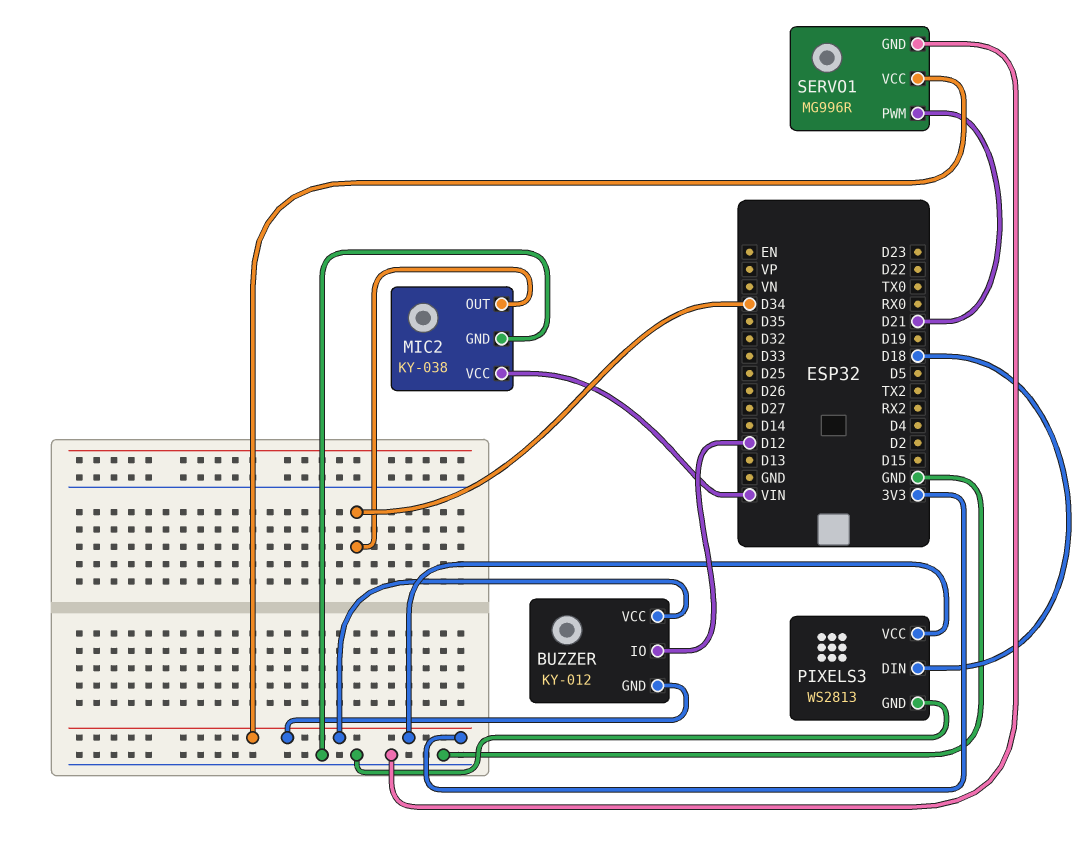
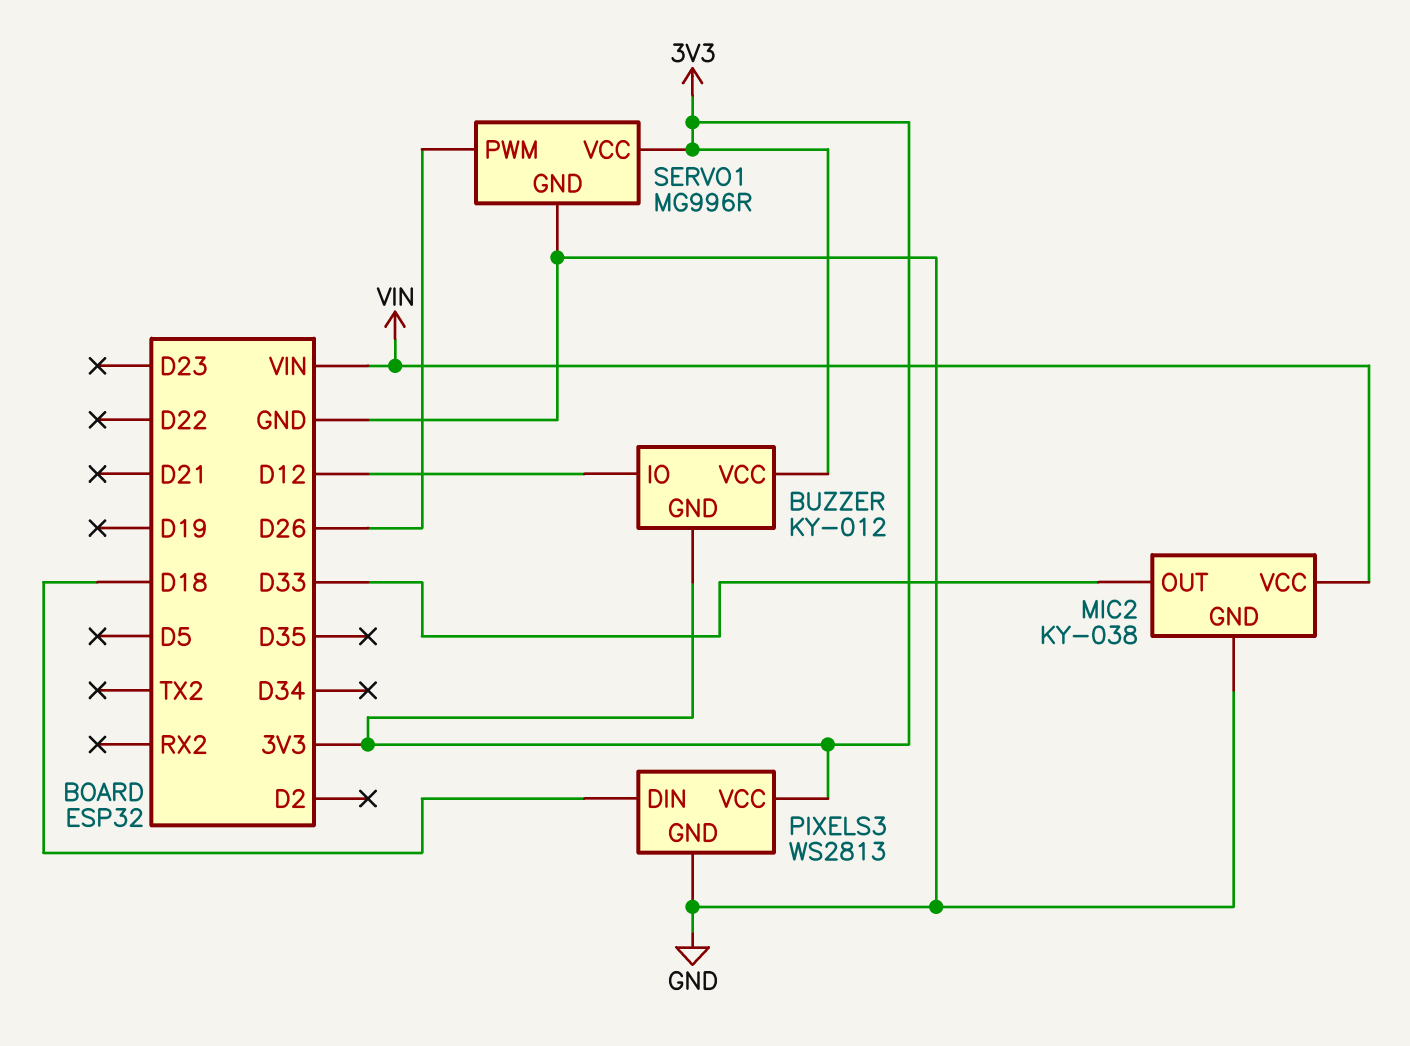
MIC2 pin OUT: D34 -> D33
SERVO1 pin PWM: D21 -> D26

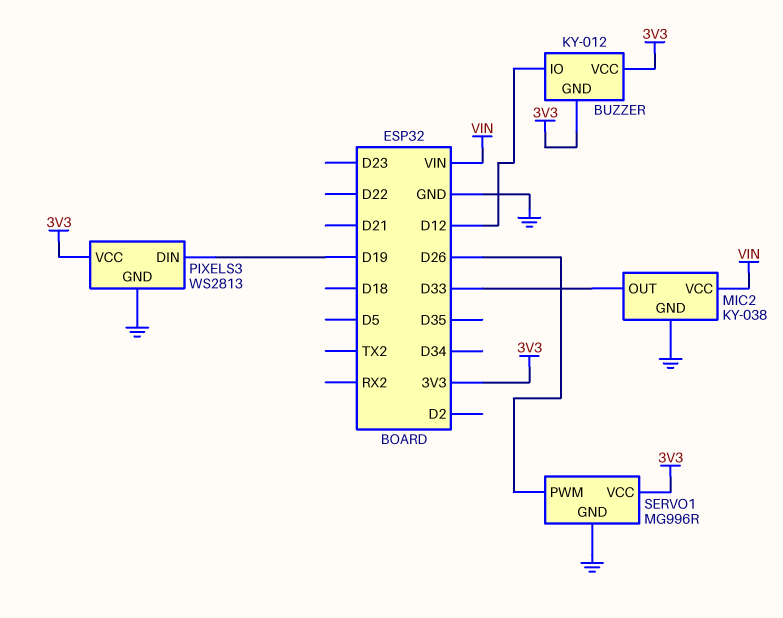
PIXELS3 pin DIN: D18 -> D19

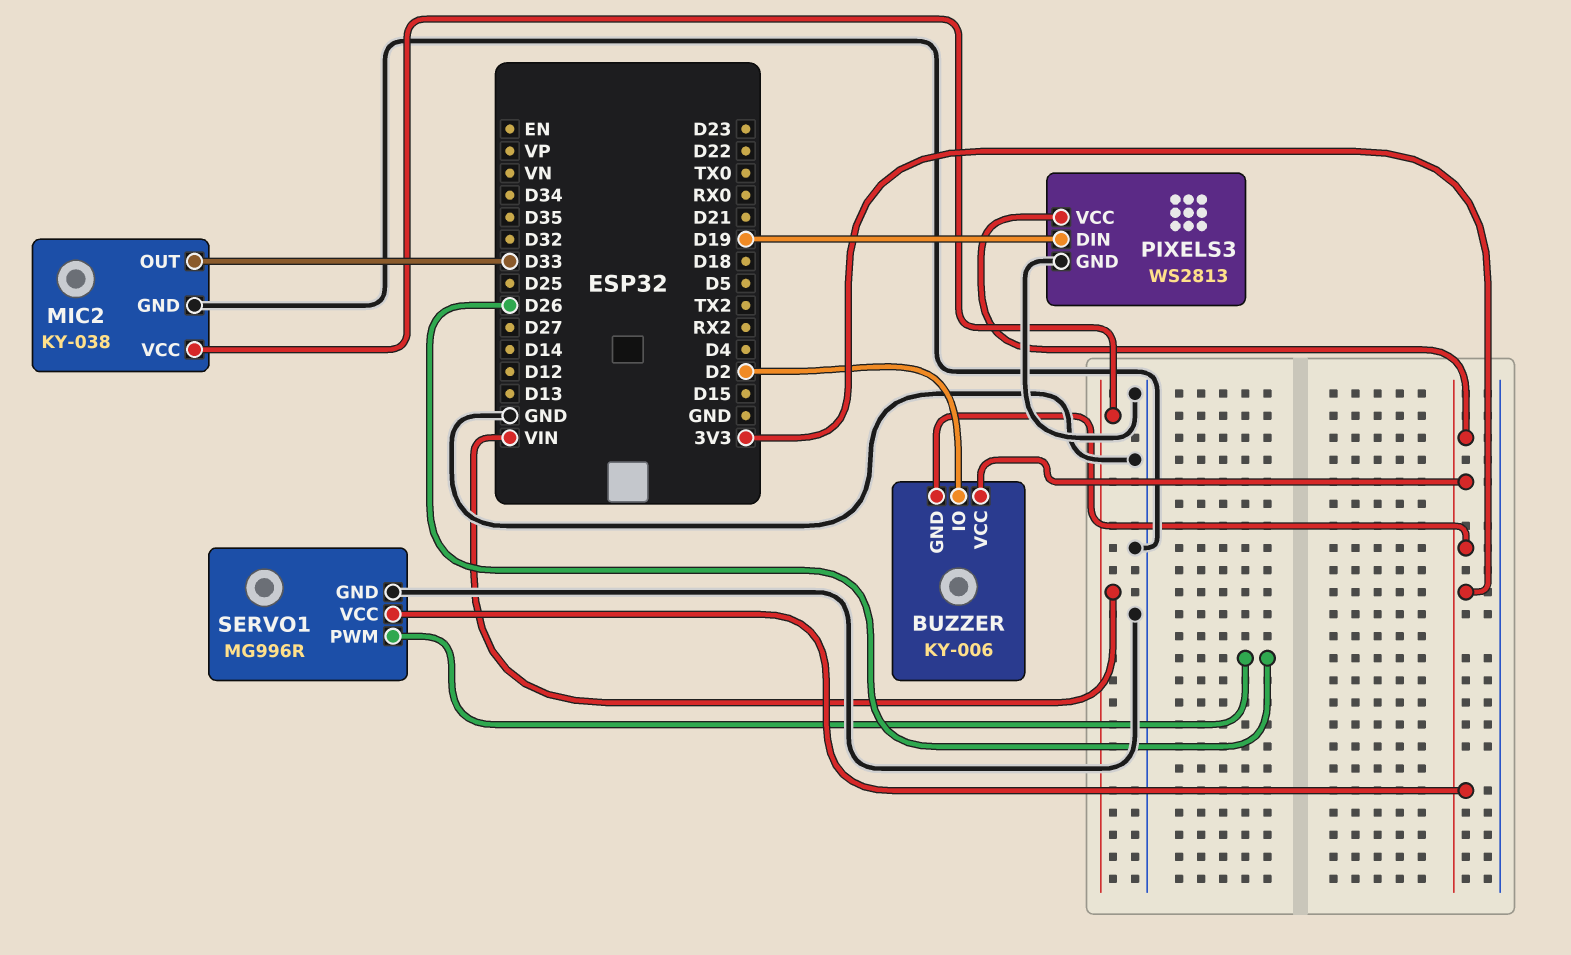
BUZZER: KY-012 -> KY-006
BUZZER pin IO: D12 -> D2

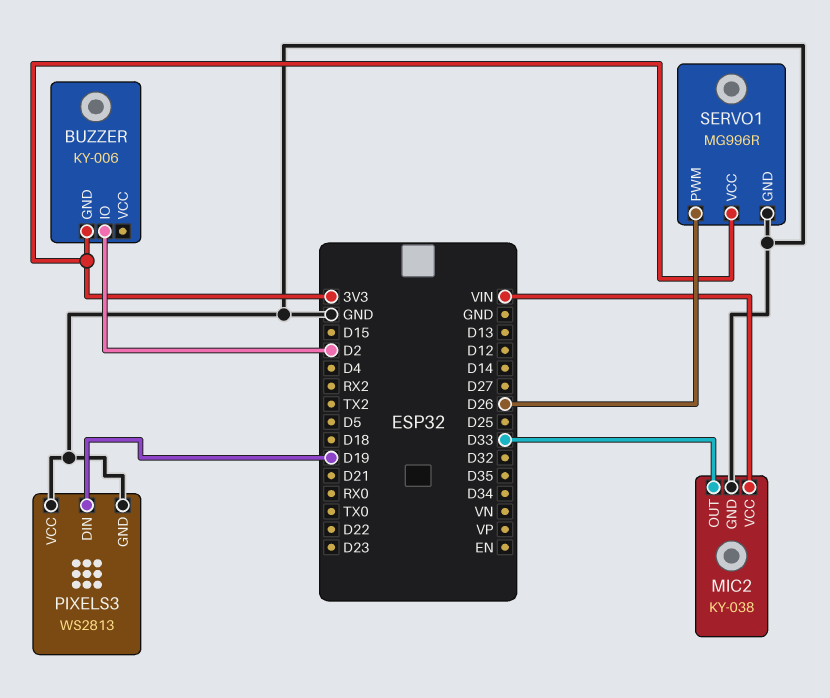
BUZZER pin VCC: 3V3 -> none
PIXELS3 pin VCC: 3V3 -> GND

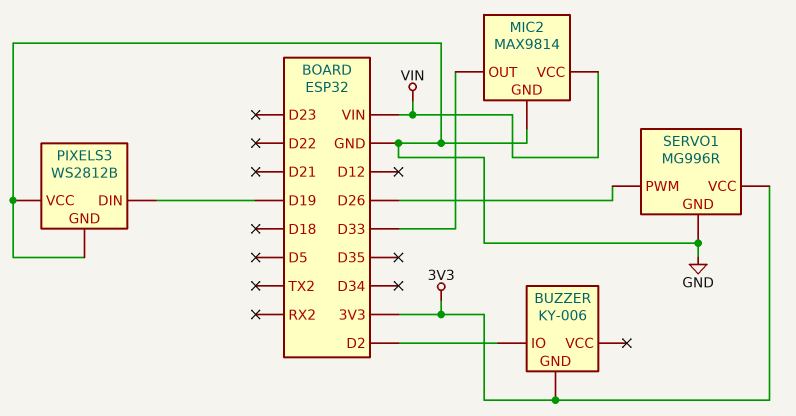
MIC2: KY-038 -> MAX9814
PIXELS3: WS2813 -> WS2812B

